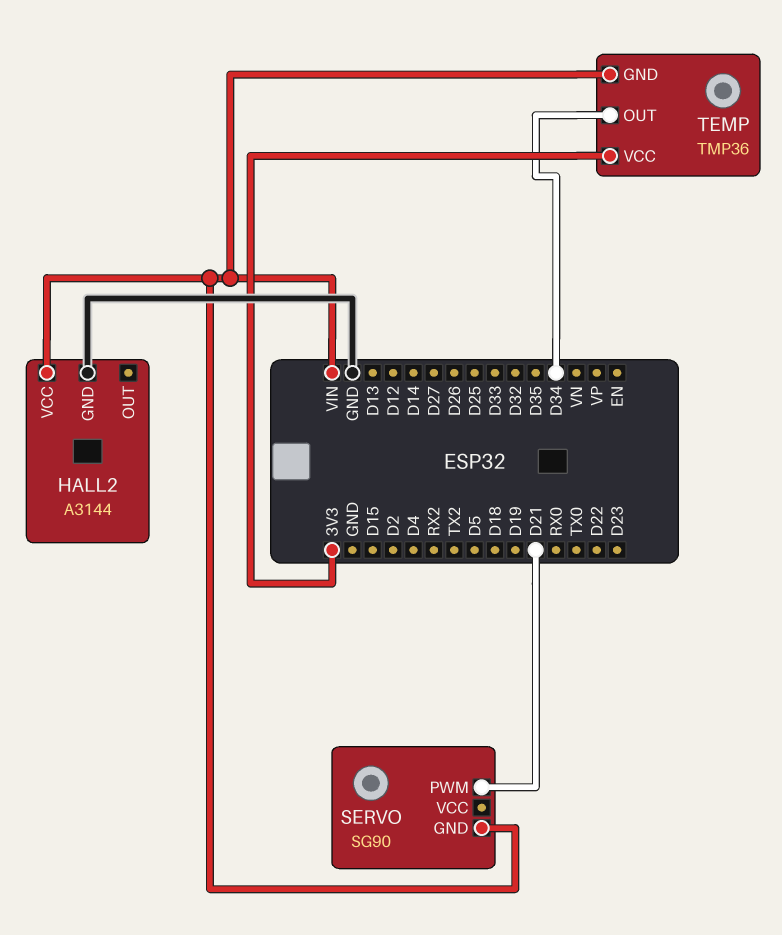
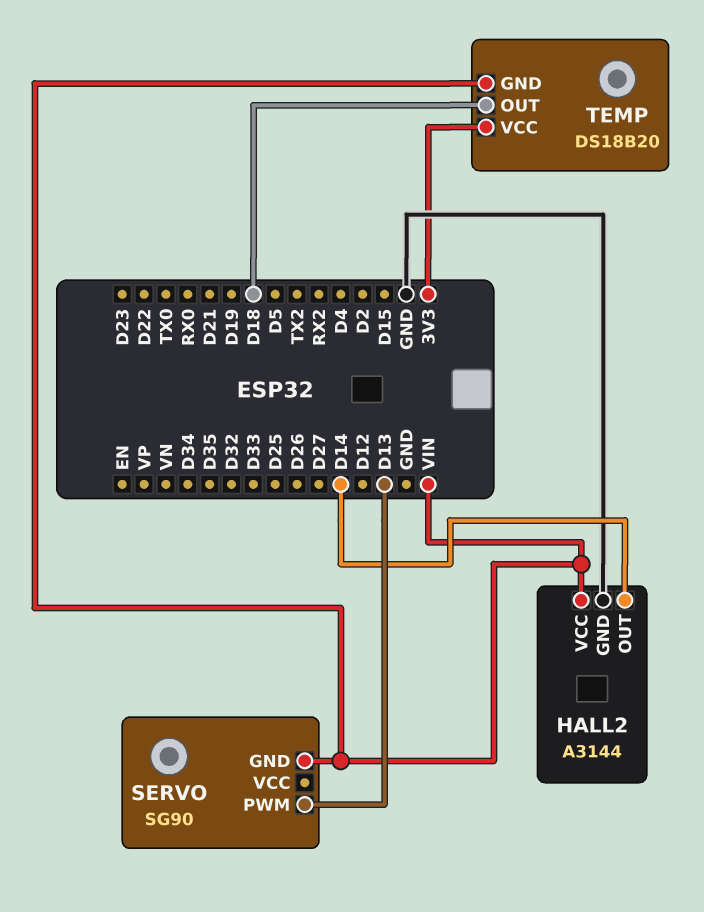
HALL2 pin OUT: none -> D14
SERVO pin PWM: D21 -> D13
TEMP: TMP36 -> DS18B20
TEMP pin OUT: D34 -> D18

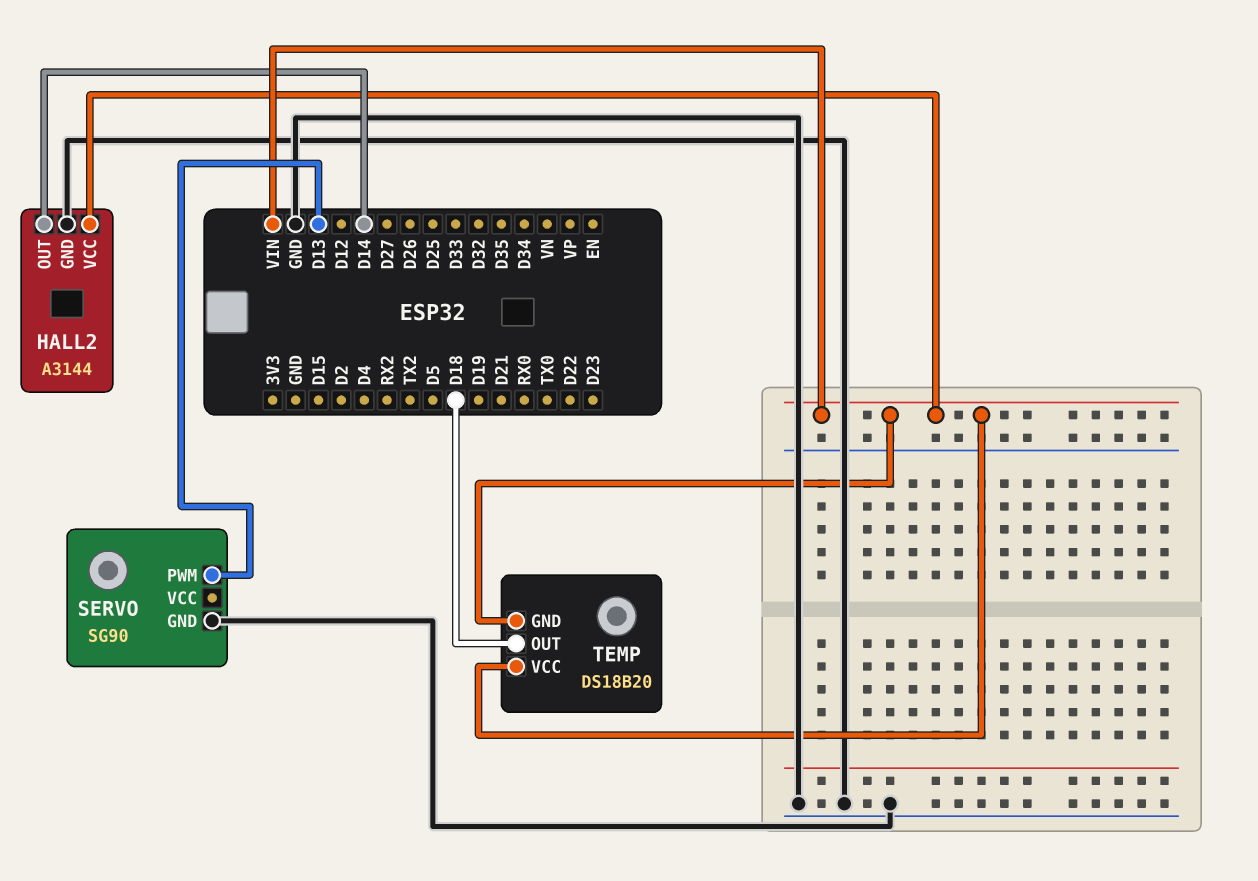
SERVO pin GND: VIN -> GND
TEMP pin VCC: 3V3 -> VIN

